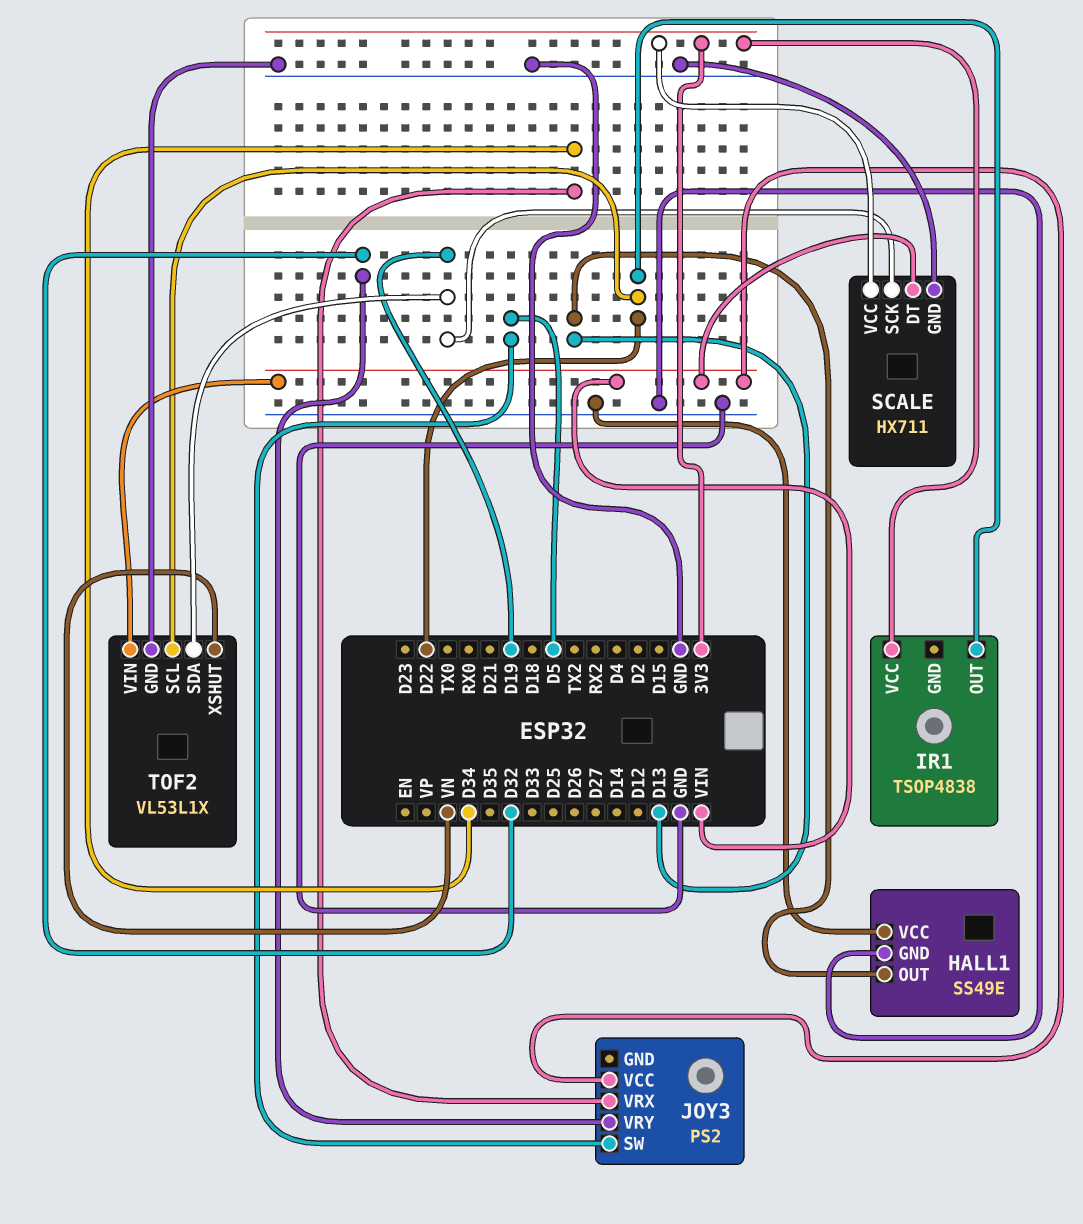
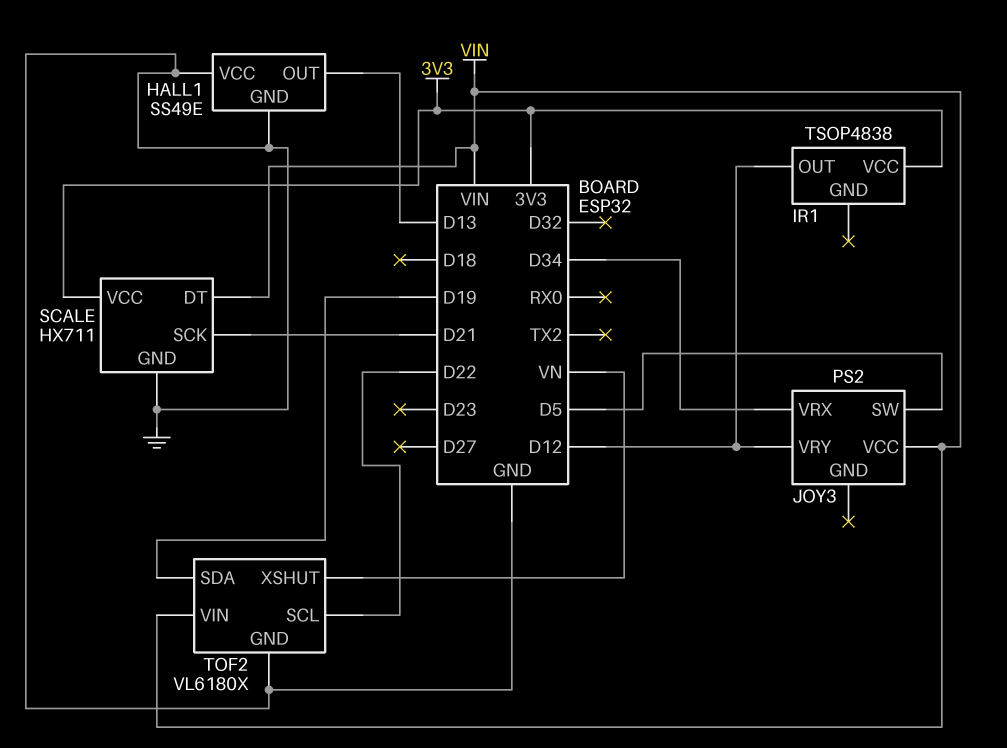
IR1 pin OUT: D22 -> D12
JOY3 pin VRY: D32 -> D12
SCALE pin SCK: D19 -> D21
TOF2: VL53L1X -> VL6180X

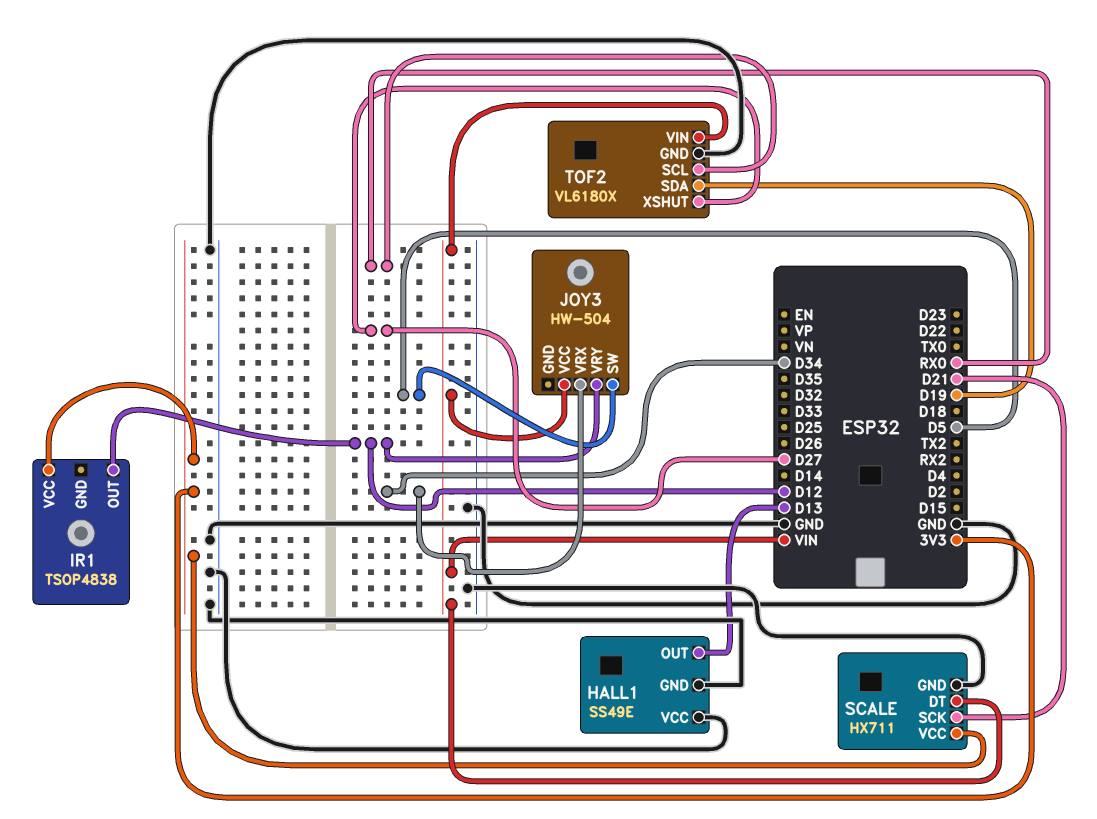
JOY3: PS2 -> HW-504
TOF2 pin SCL: D22 -> RX0
TOF2 pin XSHUT: VN -> D27

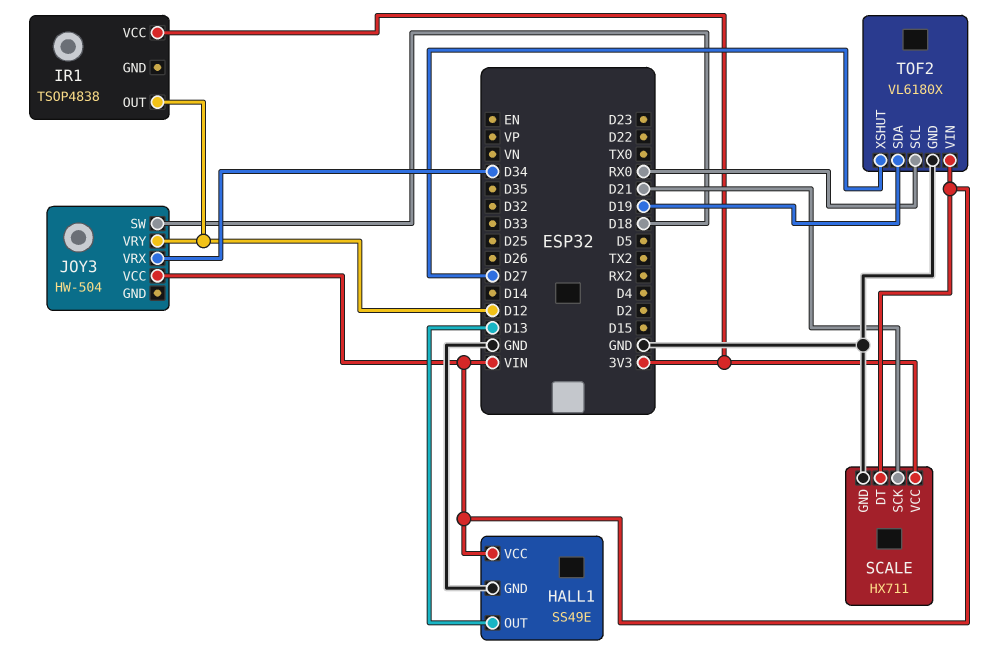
HALL1 pin VCC: GND -> VIN
JOY3 pin SW: D5 -> D18

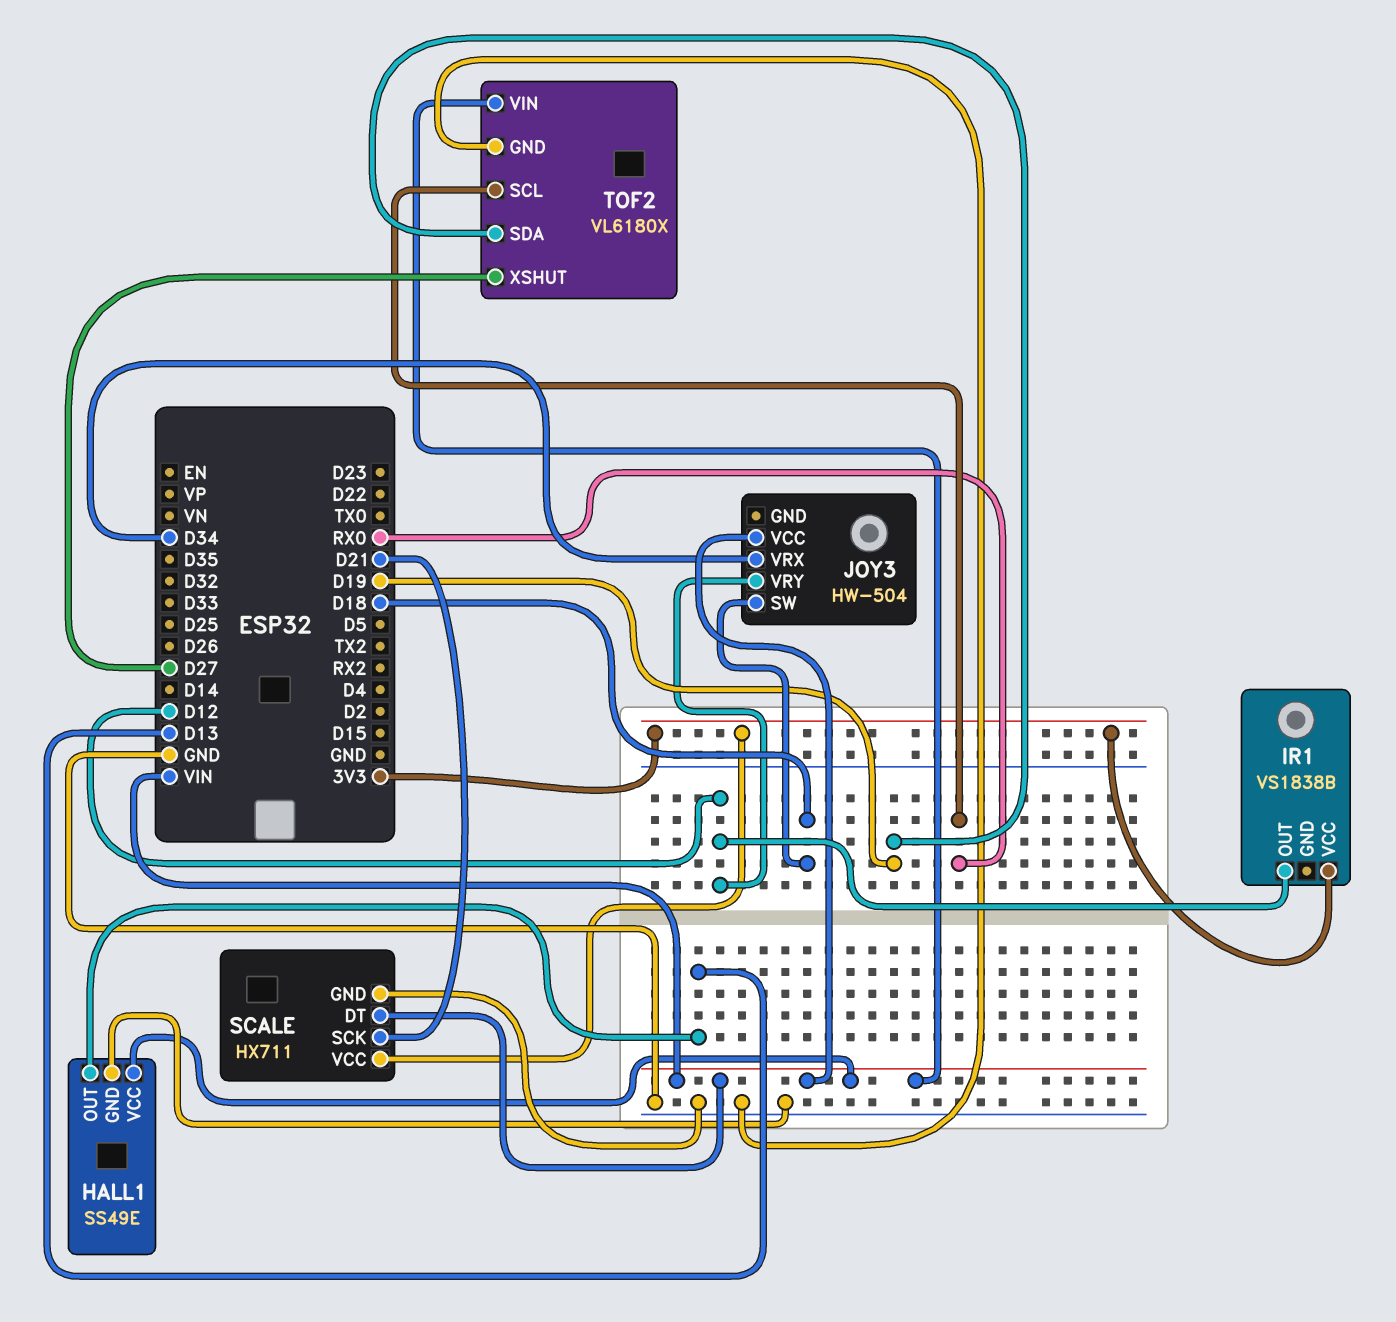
IR1: TSOP4838 -> VS1838B

